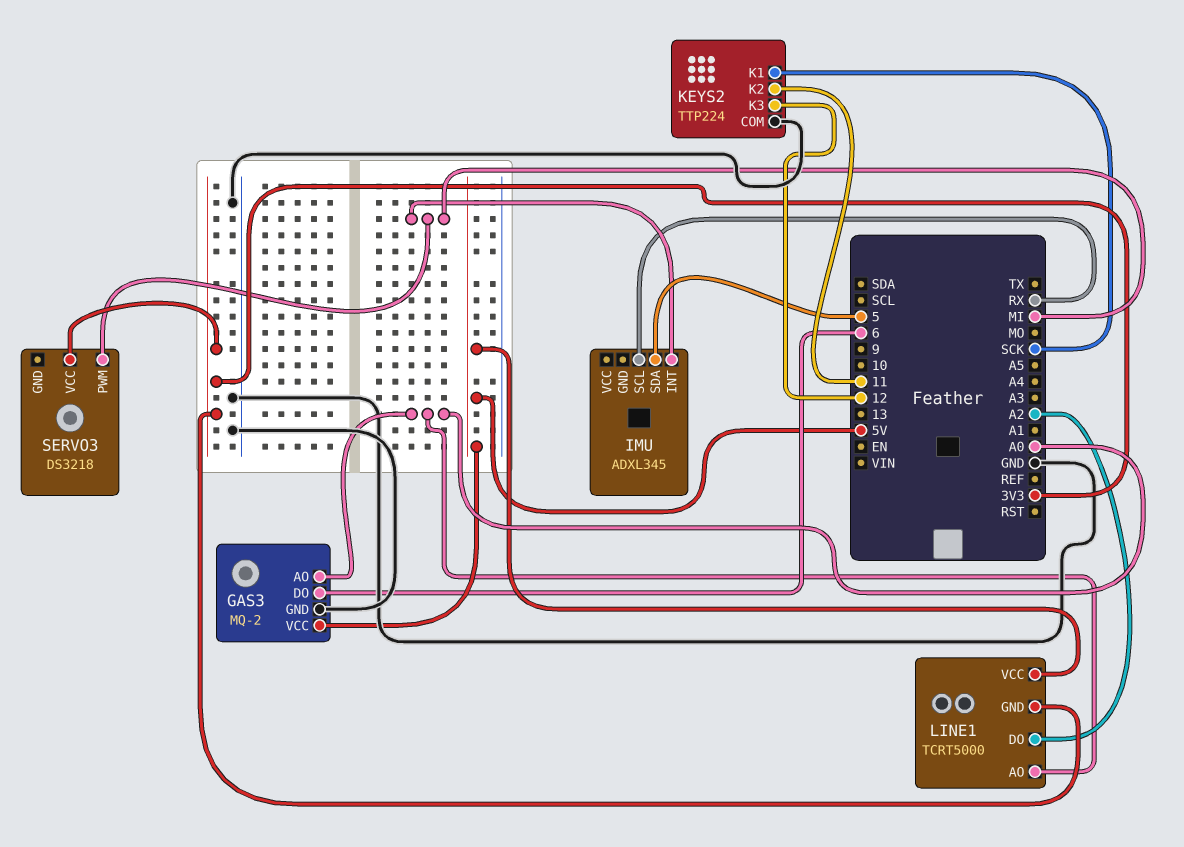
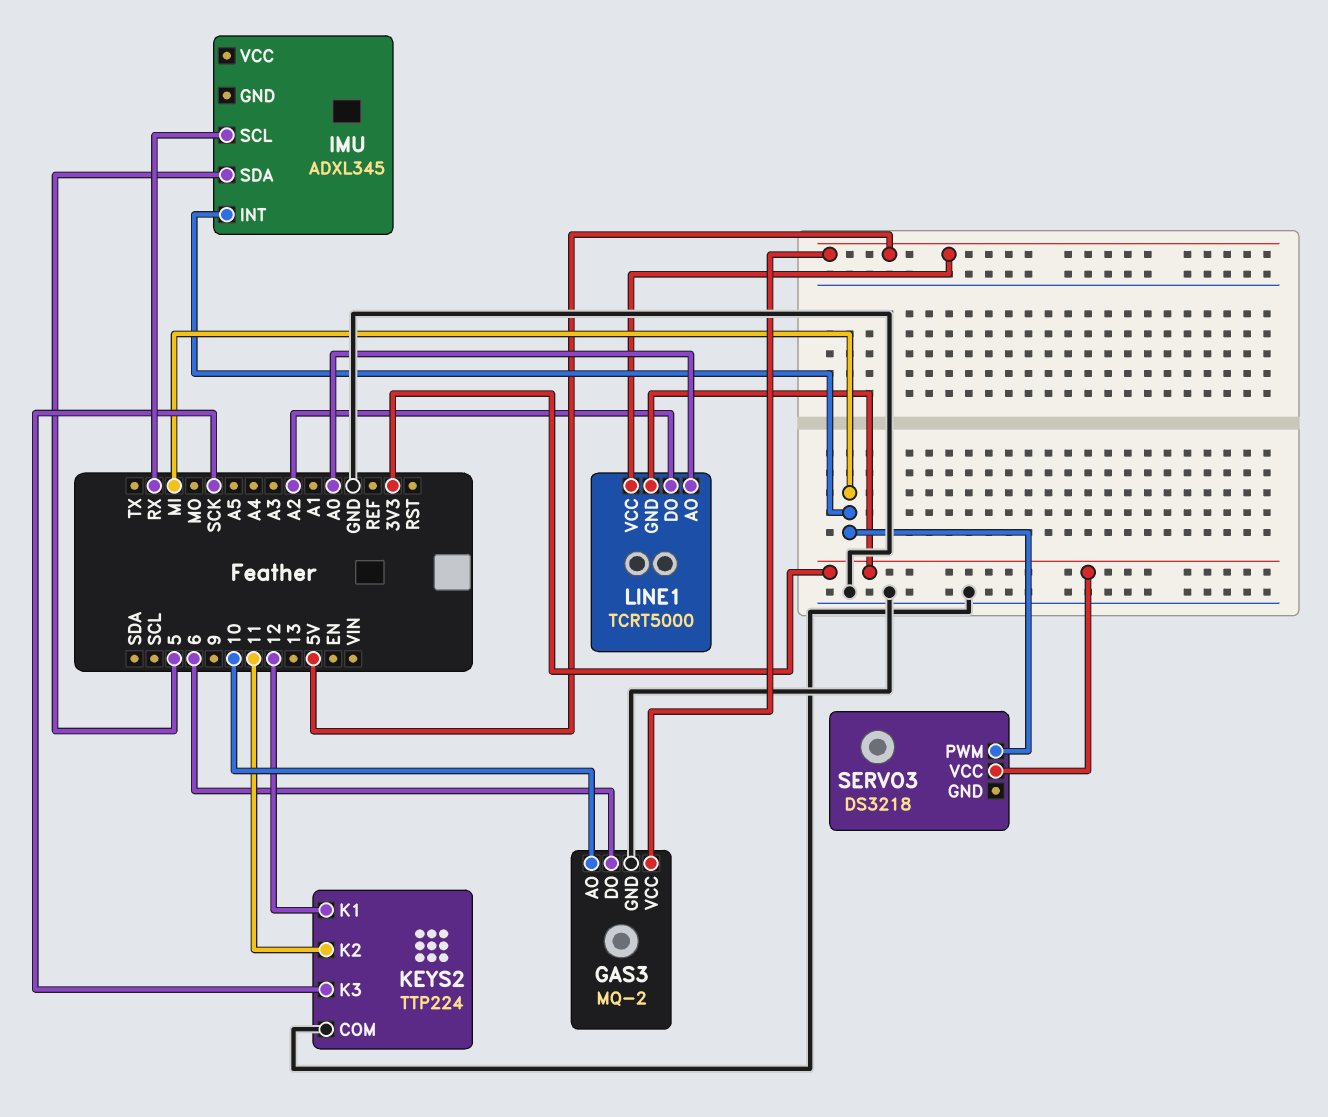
GAS3 pin AO: A0 -> 10
KEYS2 pin K1: SCK -> 12
KEYS2 pin K3: 12 -> SCK

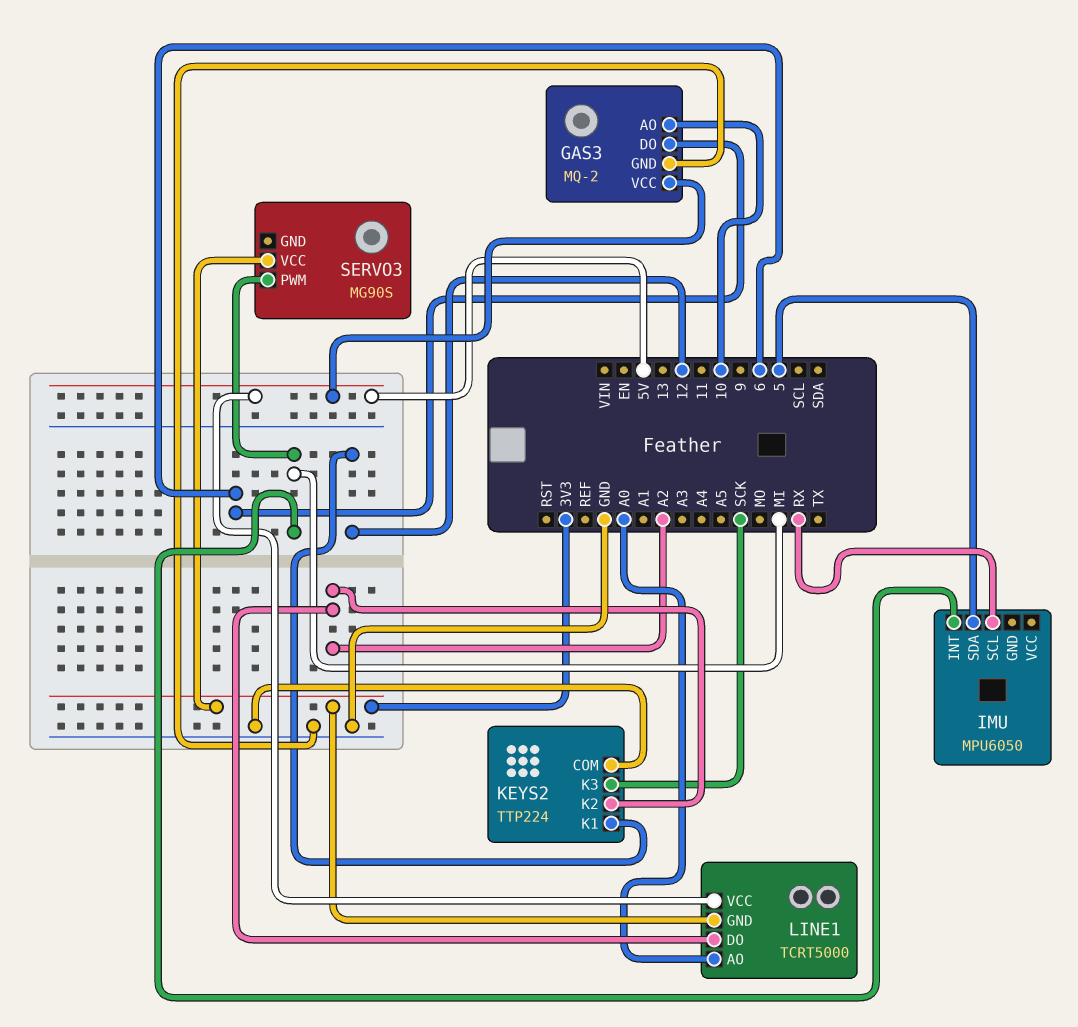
IMU: ADXL345 -> MPU6050
KEYS2 pin K2: 11 -> A2
SERVO3: DS3218 -> MG90S

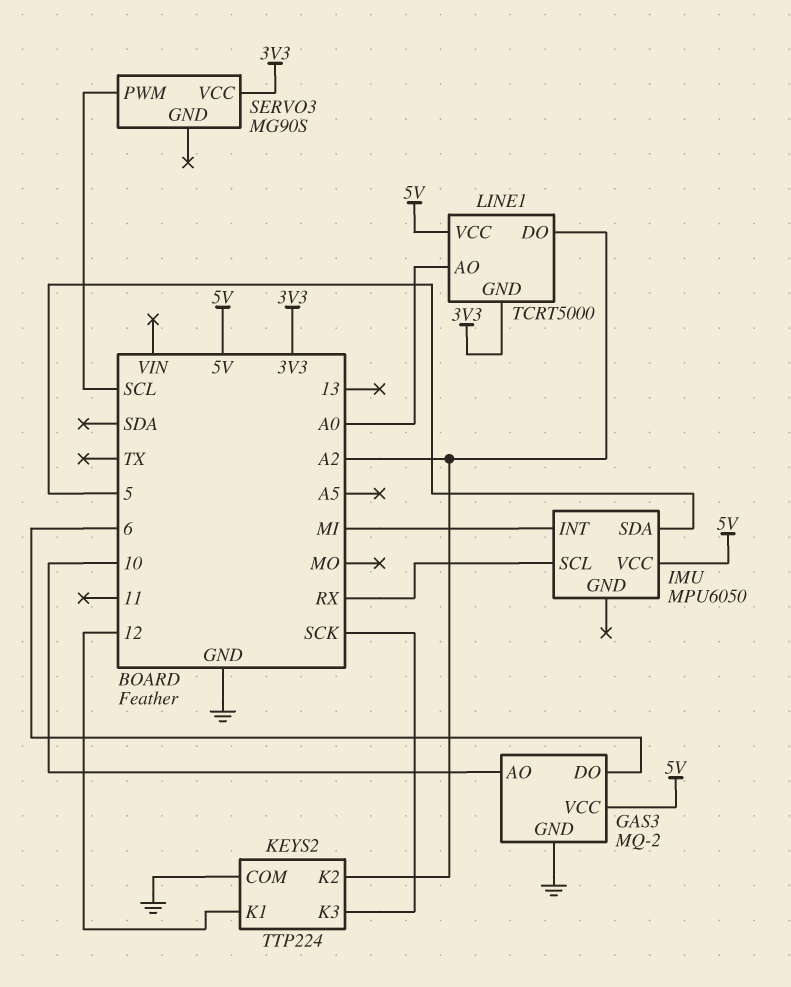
IMU pin VCC: none -> 5V
SERVO3 pin PWM: MI -> SCL

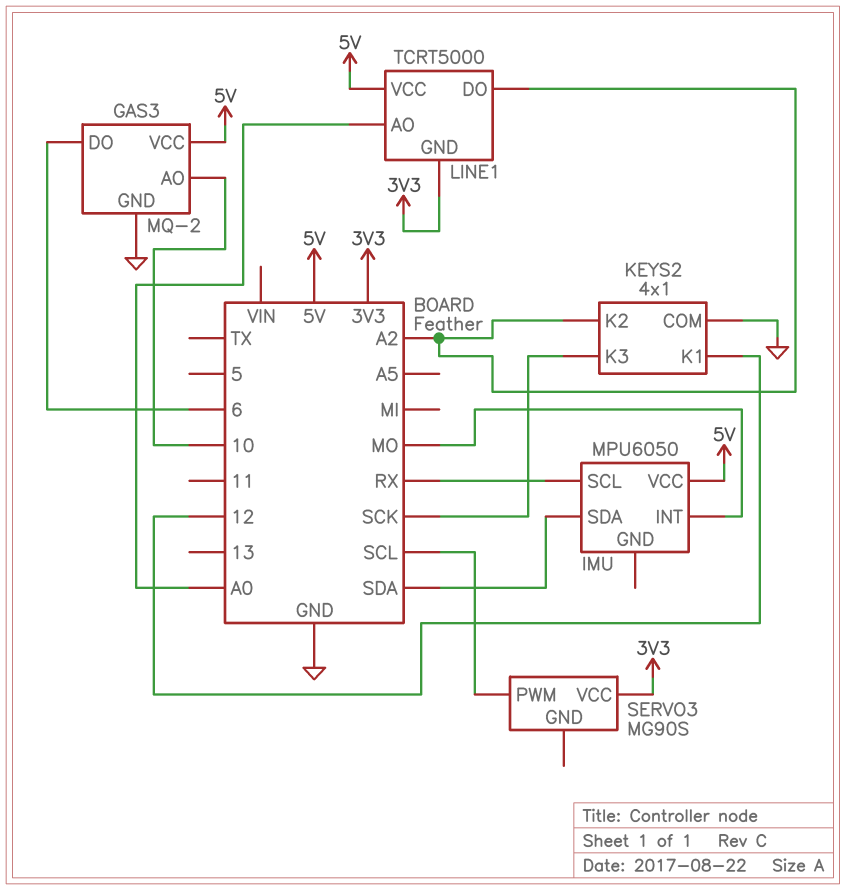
IMU pin INT: MI -> MO
IMU pin SDA: 5 -> SDA
KEYS2: TTP224 -> 4x1

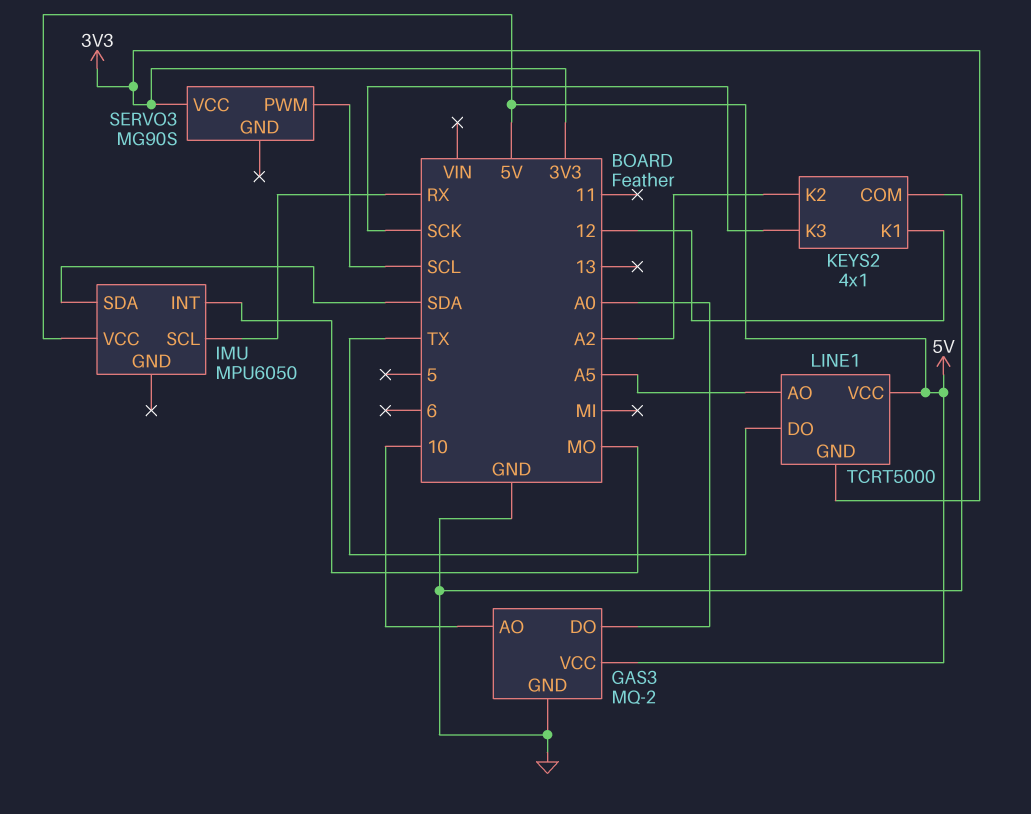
GAS3 pin DO: 6 -> A0
LINE1 pin AO: A0 -> A5
LINE1 pin DO: A2 -> TX

